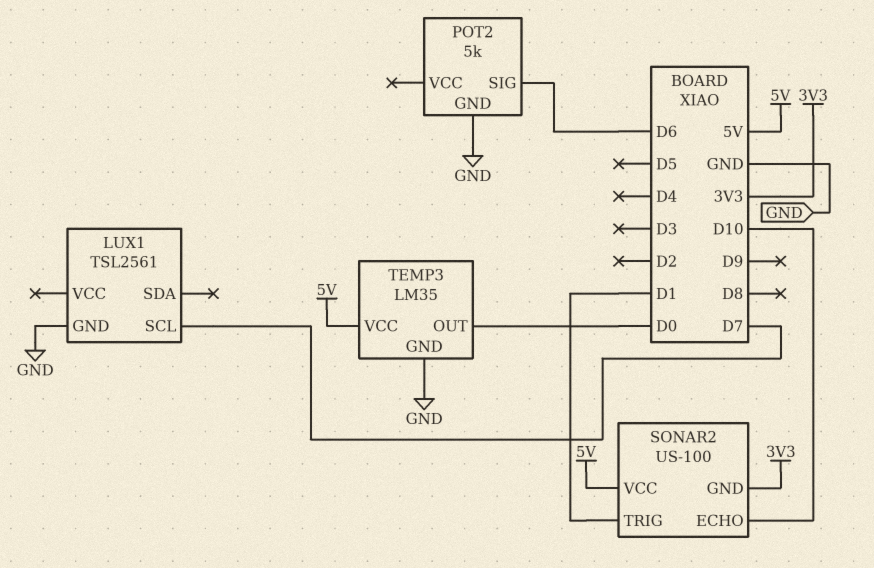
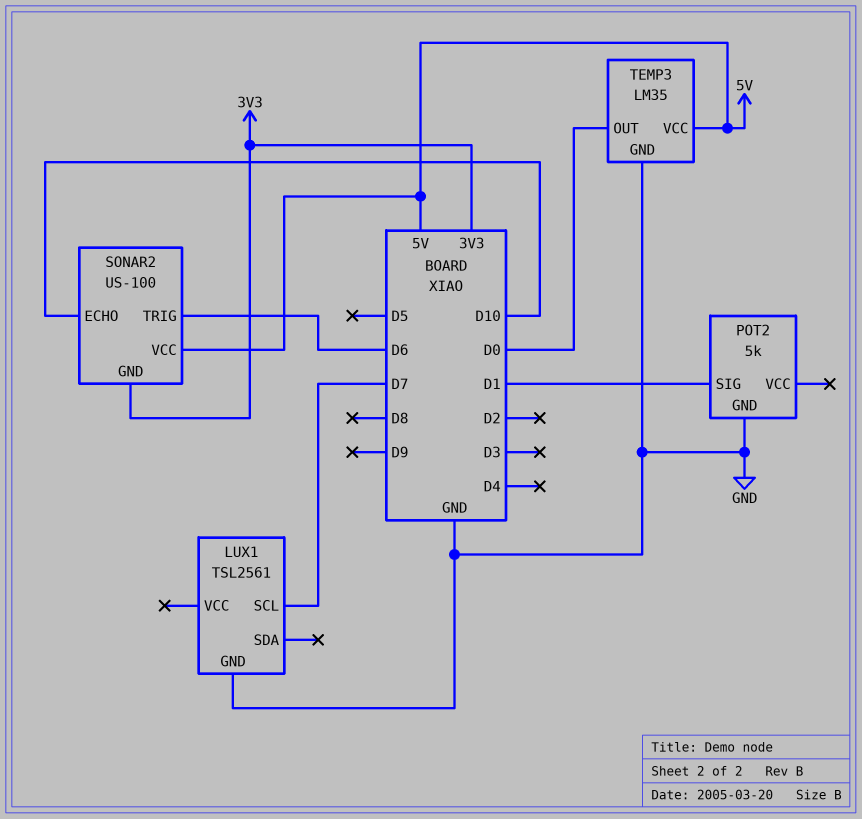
POT2 pin SIG: D6 -> D1
SONAR2 pin TRIG: D1 -> D6

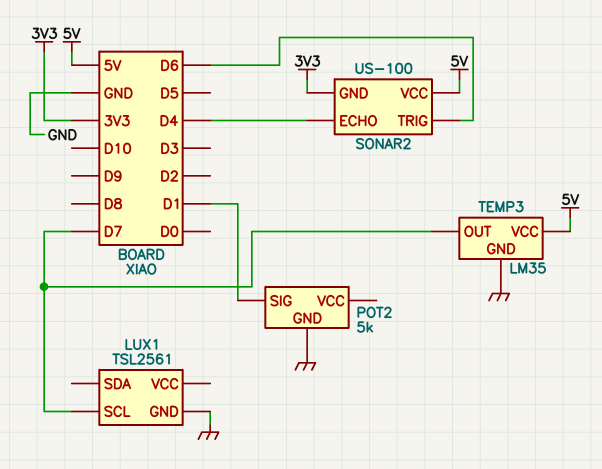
SONAR2 pin ECHO: D10 -> D4
TEMP3 pin OUT: D0 -> D7

